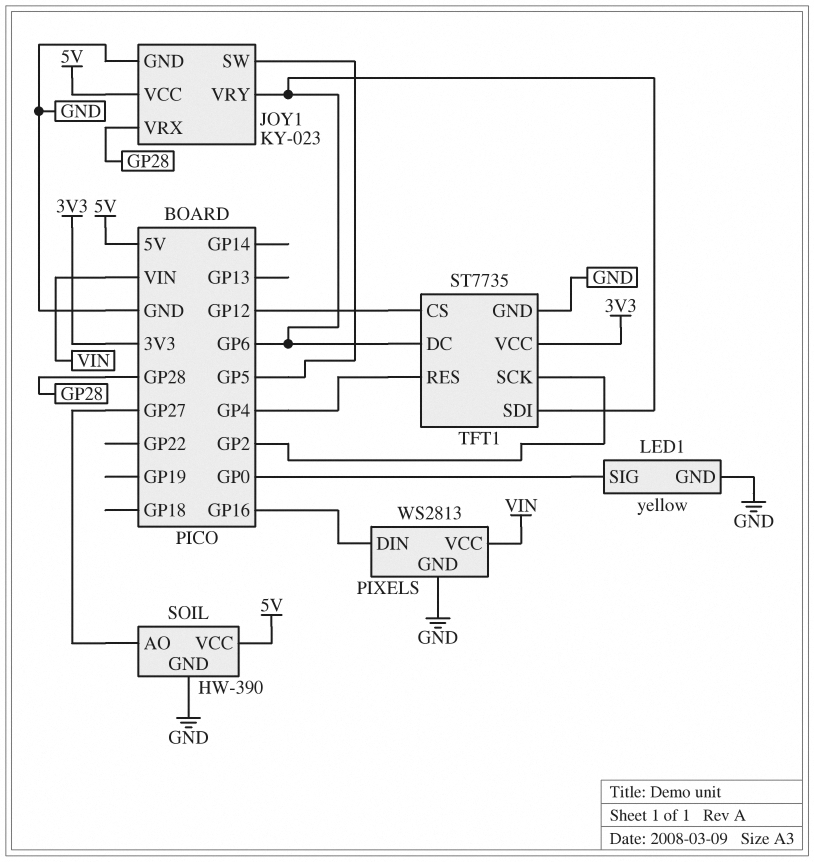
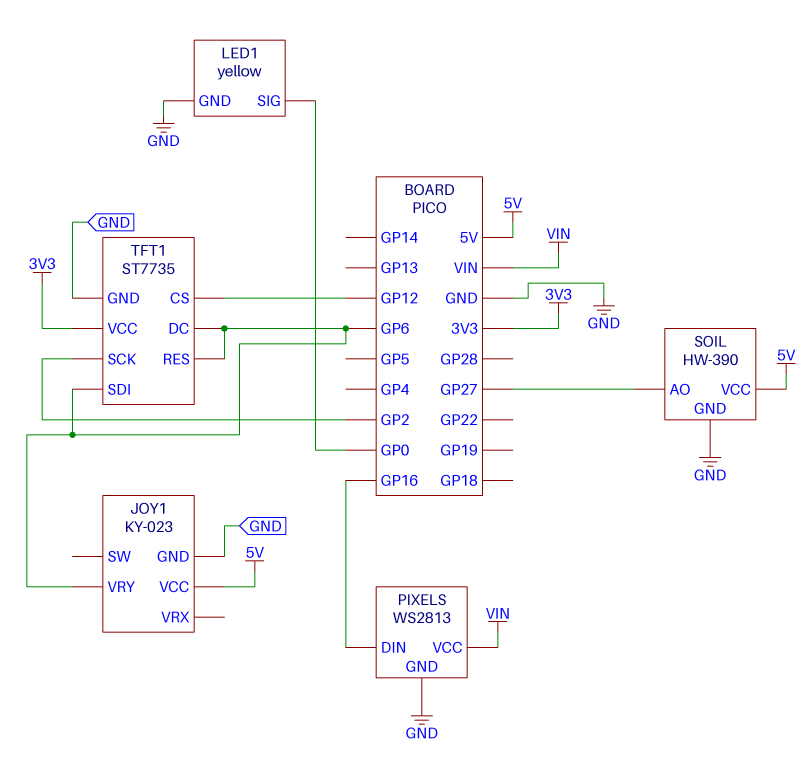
JOY1 pin SW: GP5 -> none
JOY1 pin VRX: GP28 -> none
TFT1 pin RES: GP4 -> GP6

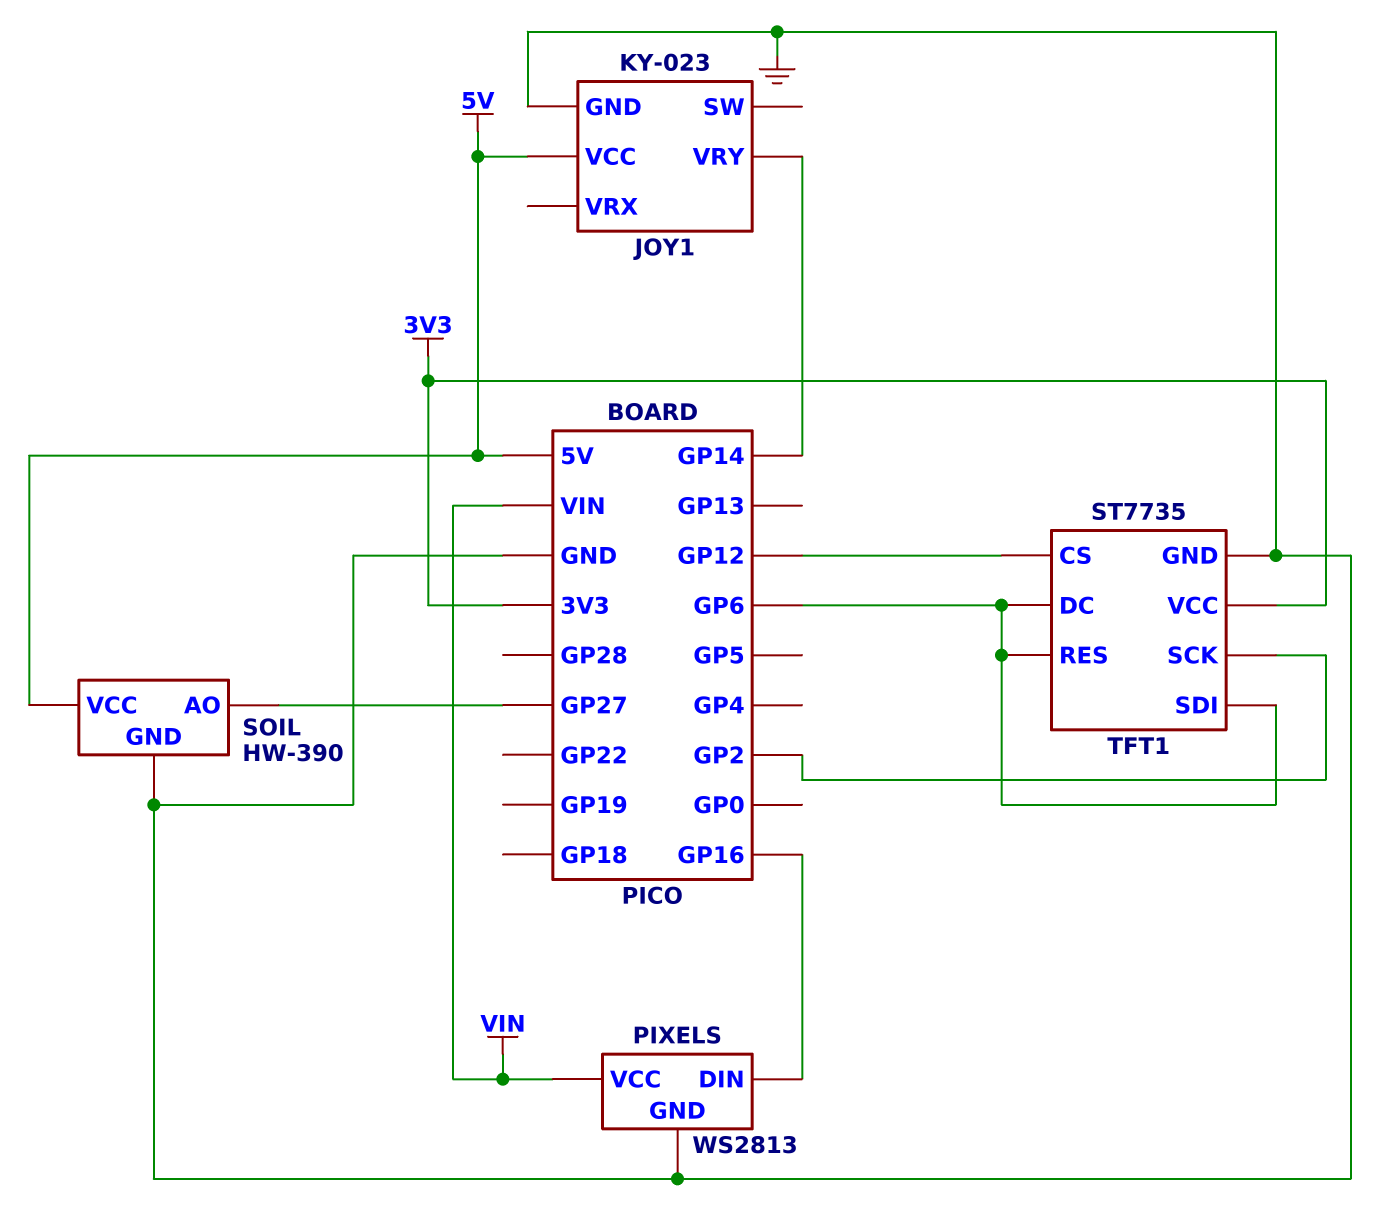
JOY1 pin VRY: GP6 -> GP14
LED1: yellow -> none
LED1 pin GND: GND -> none
LED1 pin SIG: GP0 -> none

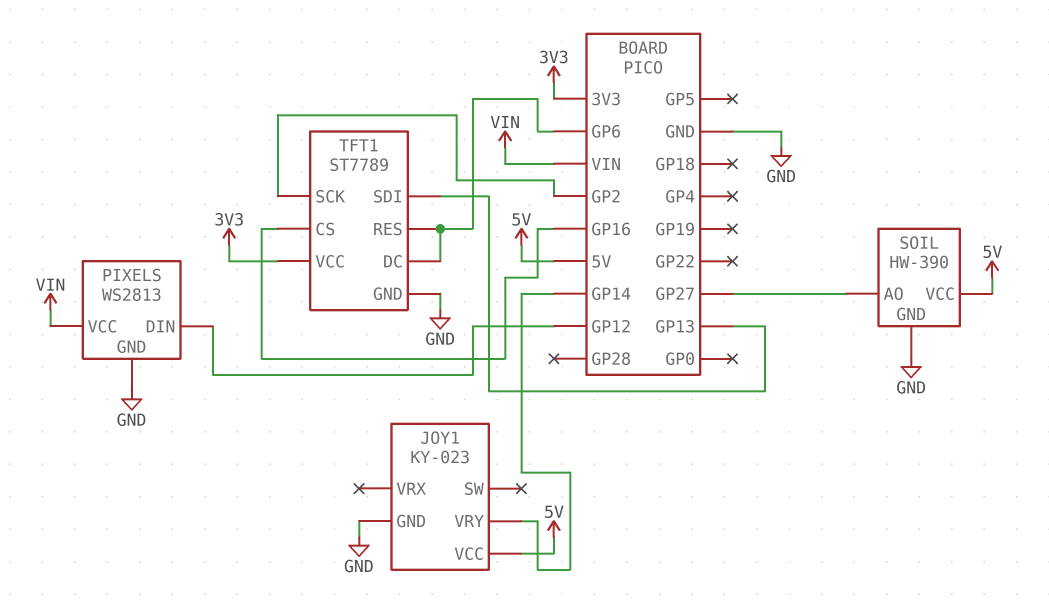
PIXELS pin DIN: GP16 -> GP12
TFT1: ST7735 -> ST7789
TFT1 pin CS: GP12 -> GP16
TFT1 pin SDI: GP6 -> GP13

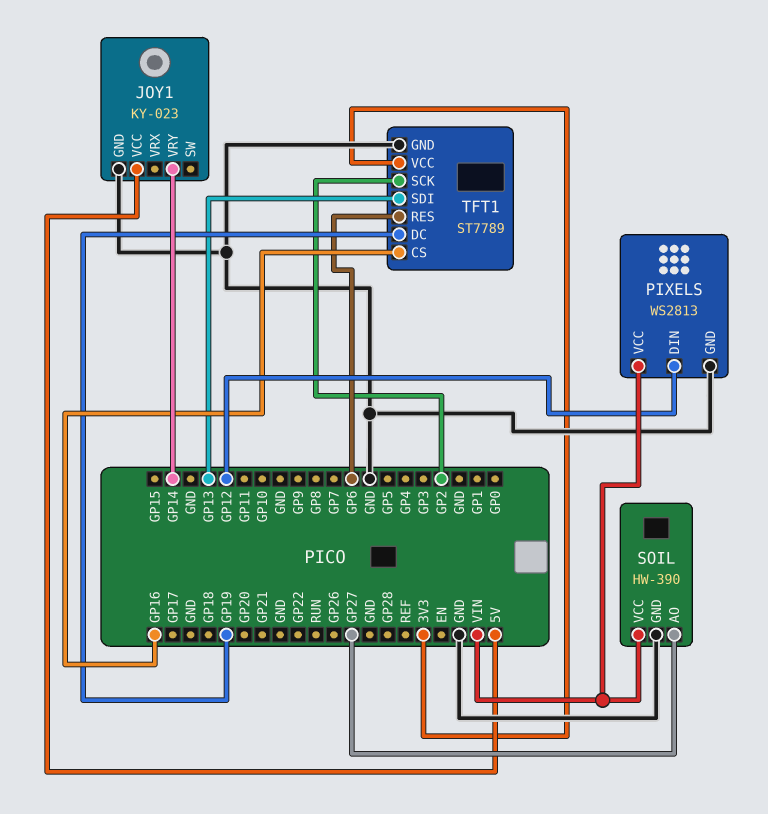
SOIL pin VCC: 5V -> VIN
TFT1 pin DC: GP6 -> GP19

